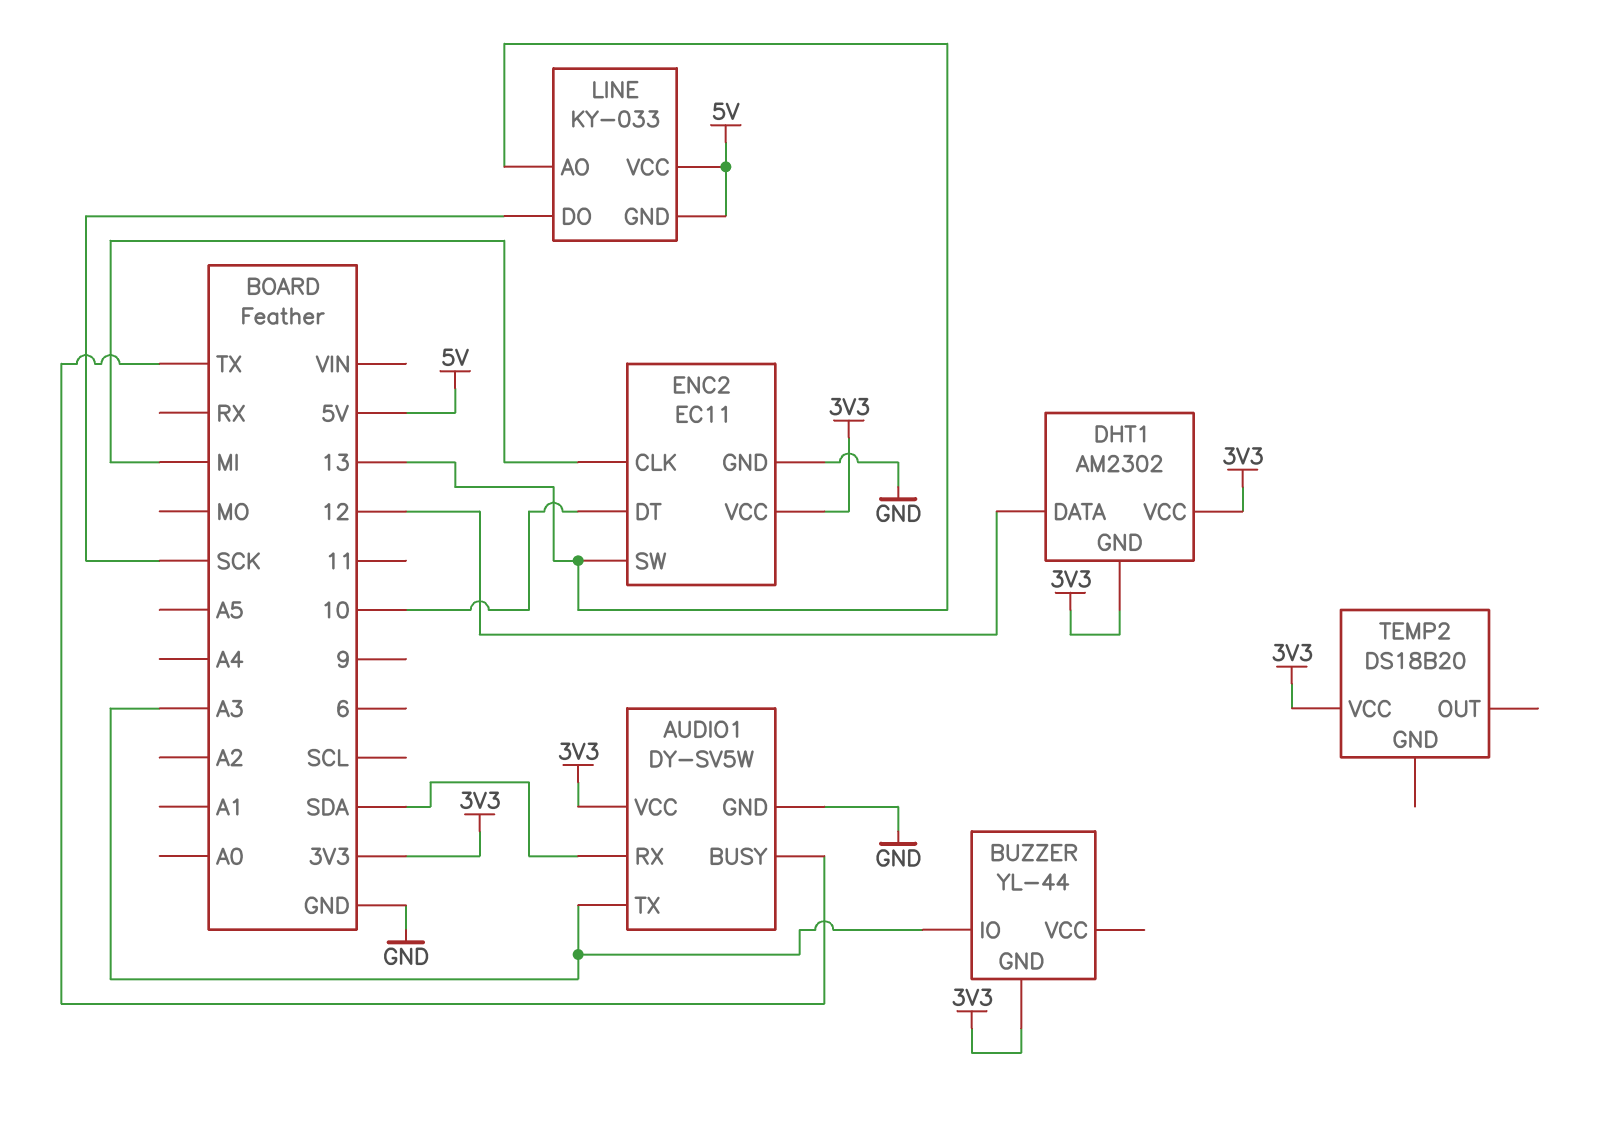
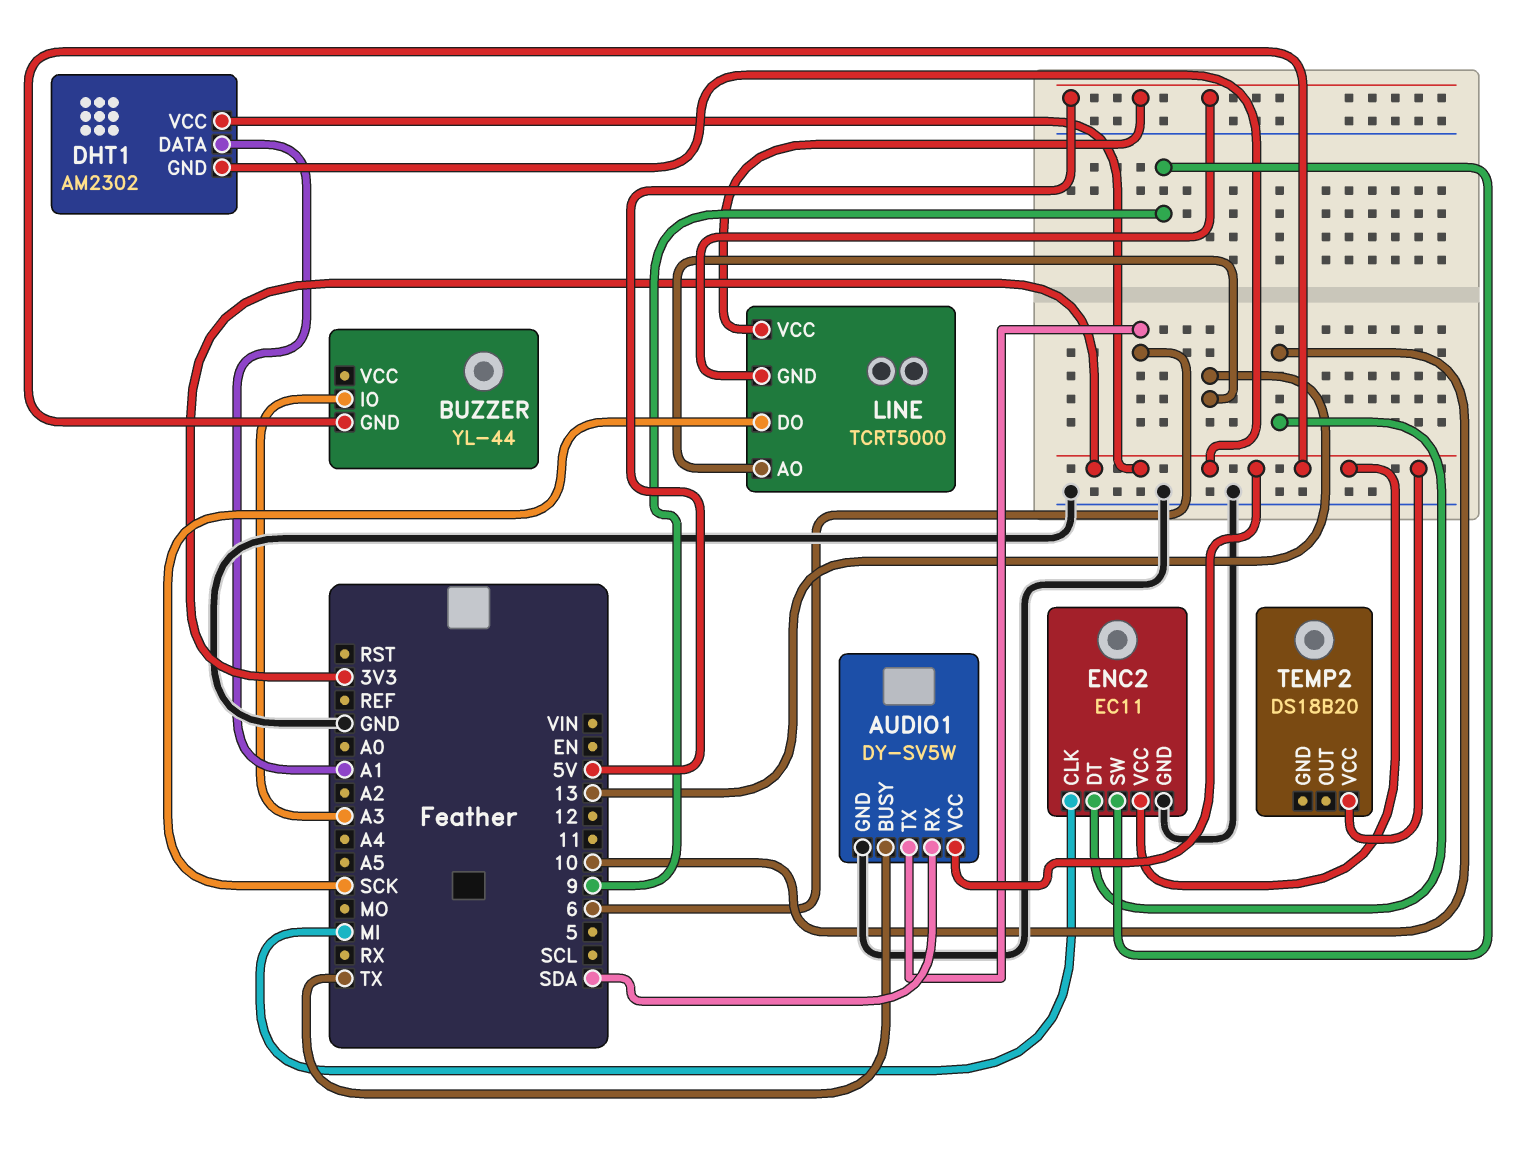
AUDIO1 pin TX: A3 -> 6
DHT1 pin DATA: 12 -> A1
ENC2 pin SW: 13 -> 9
LINE: KY-033 -> TCRT5000

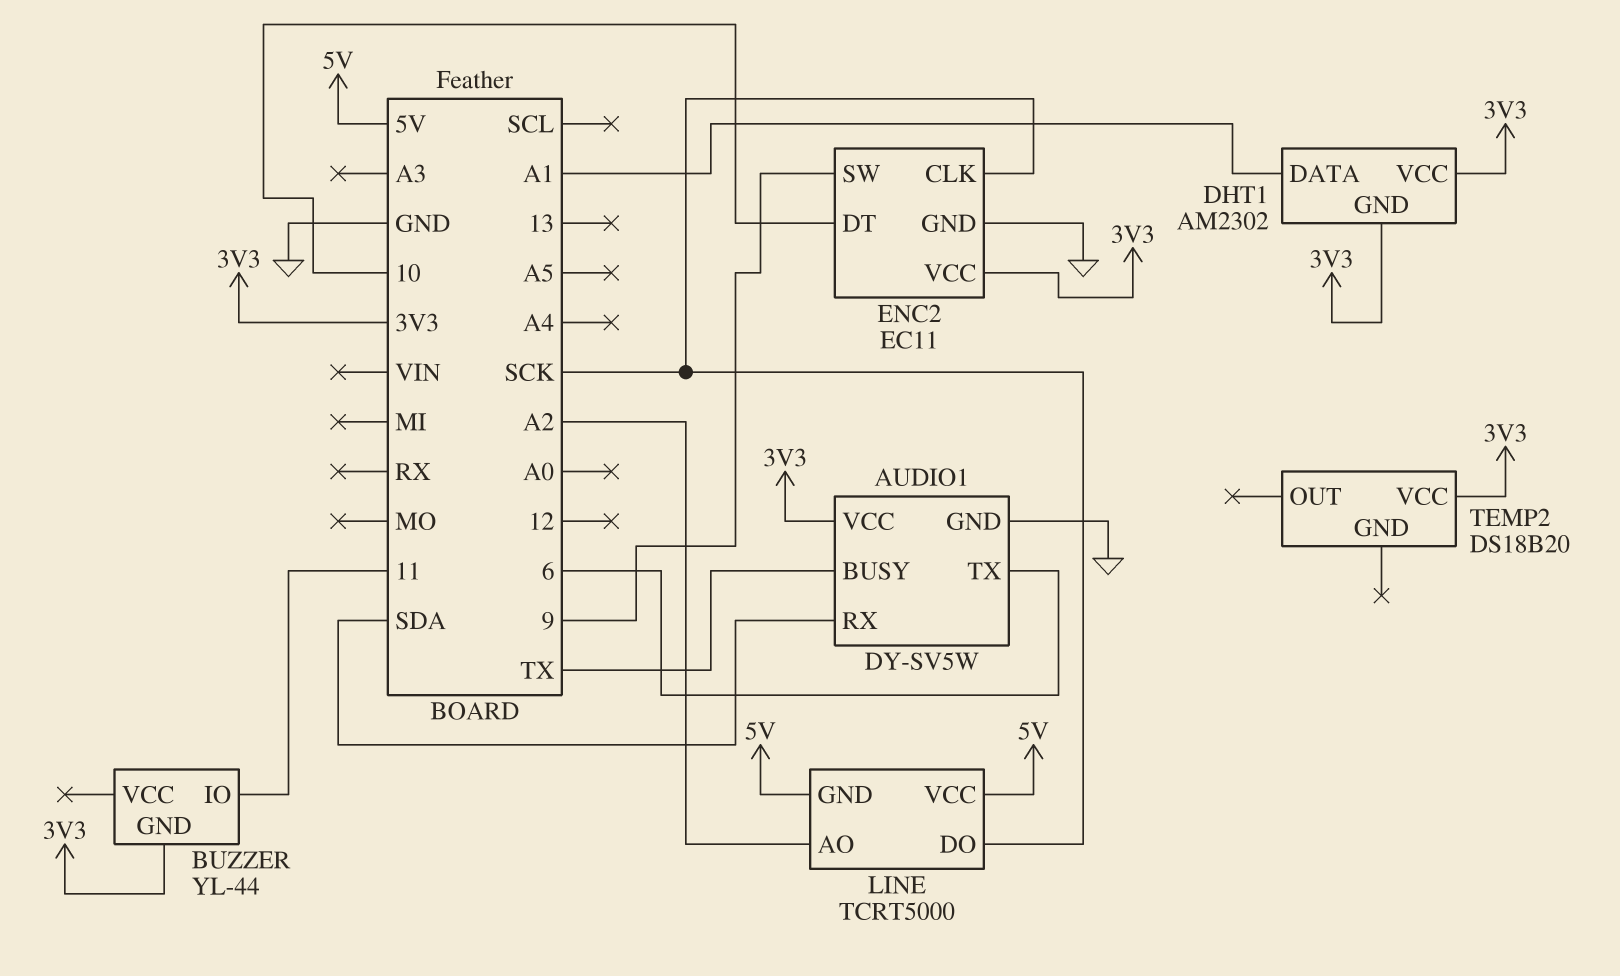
BUZZER pin IO: A3 -> 11
ENC2 pin CLK: MI -> SCK
LINE pin AO: 13 -> A2

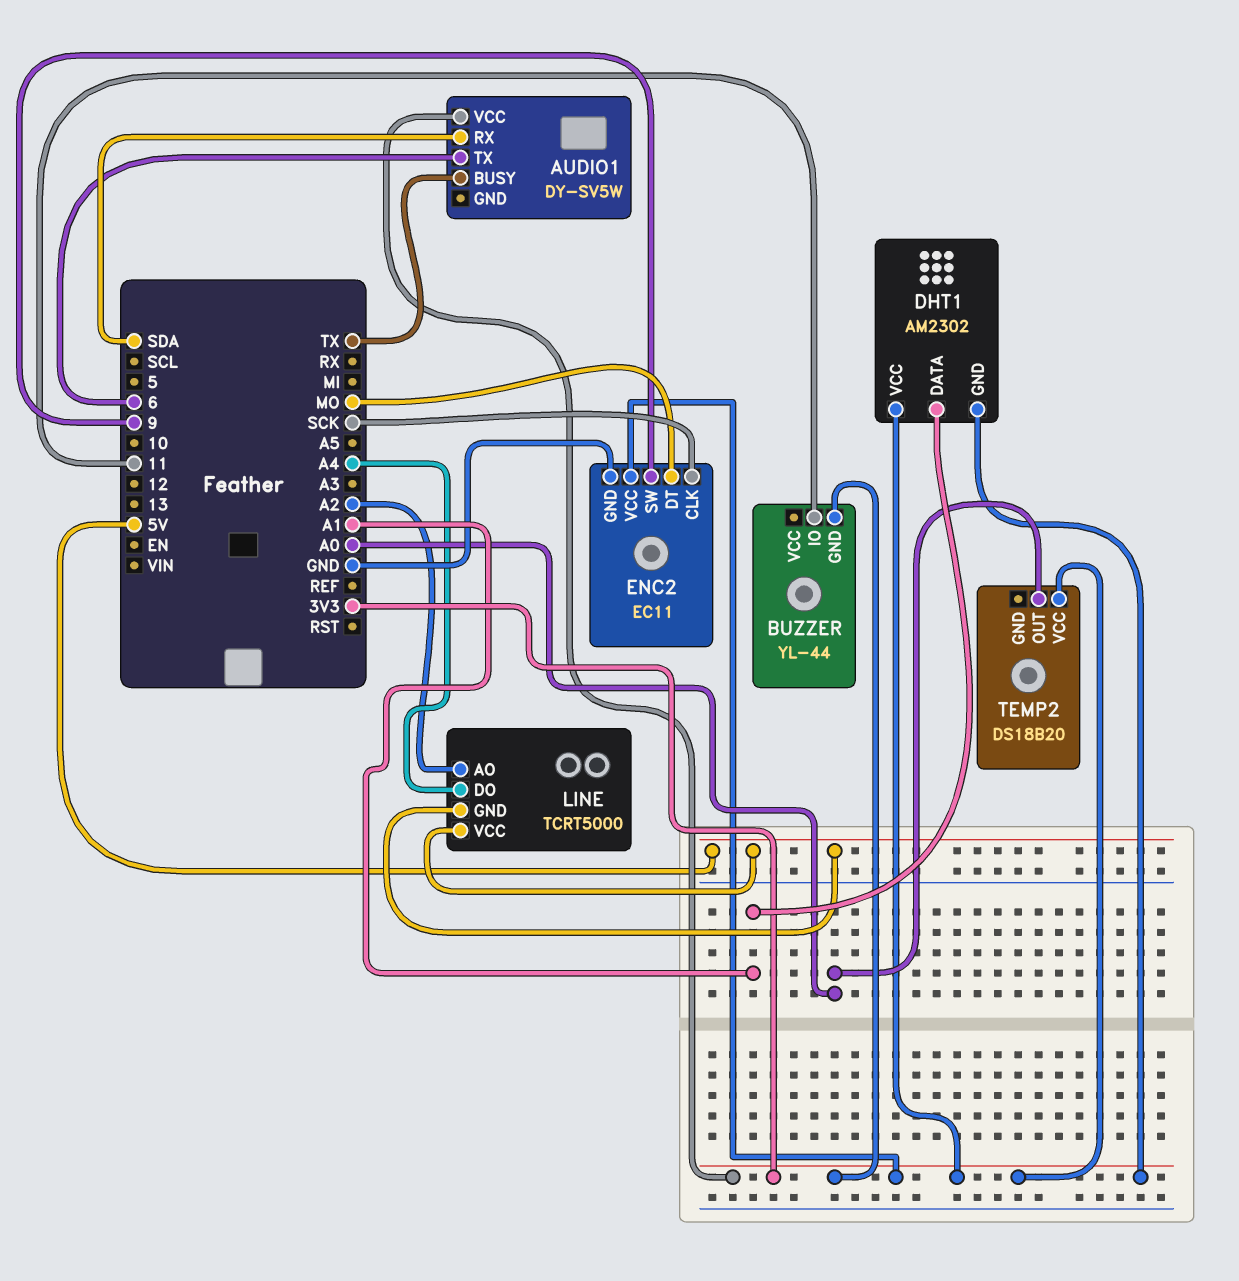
AUDIO1 pin GND: GND -> none
ENC2 pin DT: 10 -> MO
LINE pin DO: SCK -> A4
TEMP2 pin OUT: none -> A0

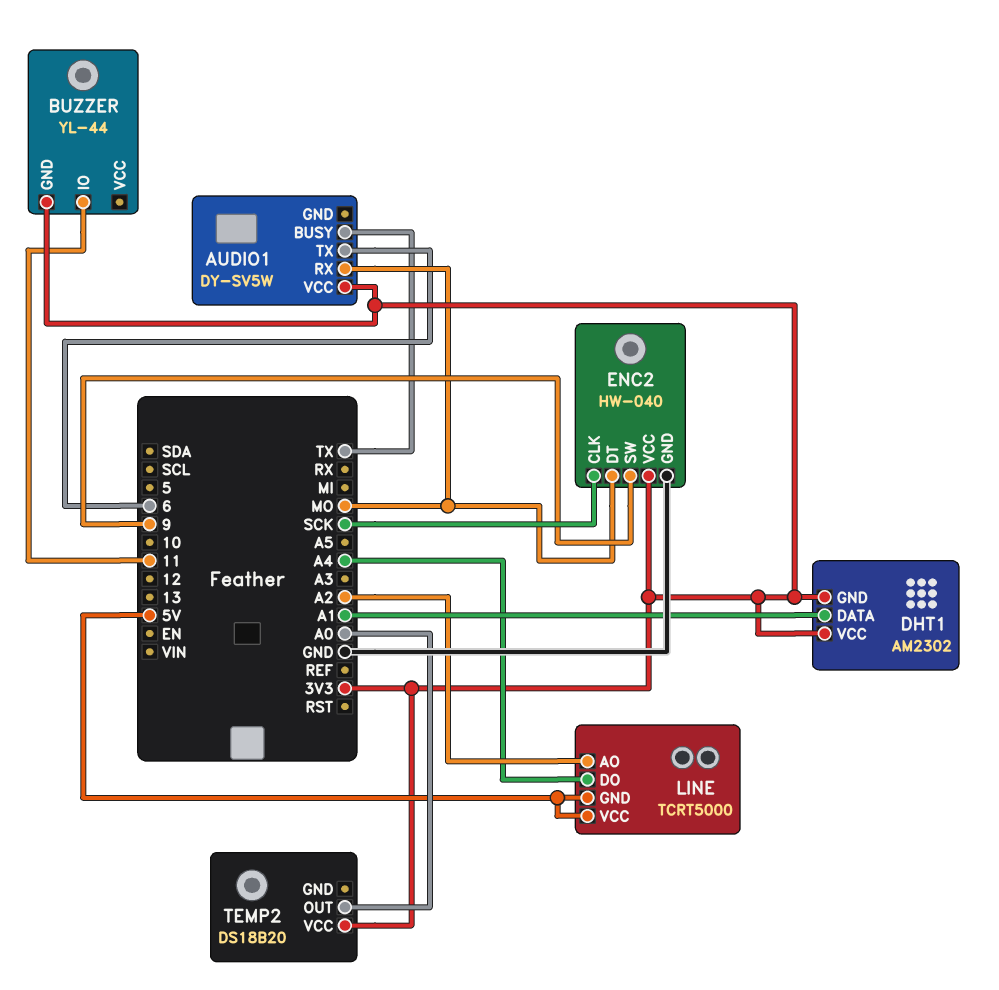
AUDIO1 pin RX: SDA -> MO
ENC2: EC11 -> HW-040

